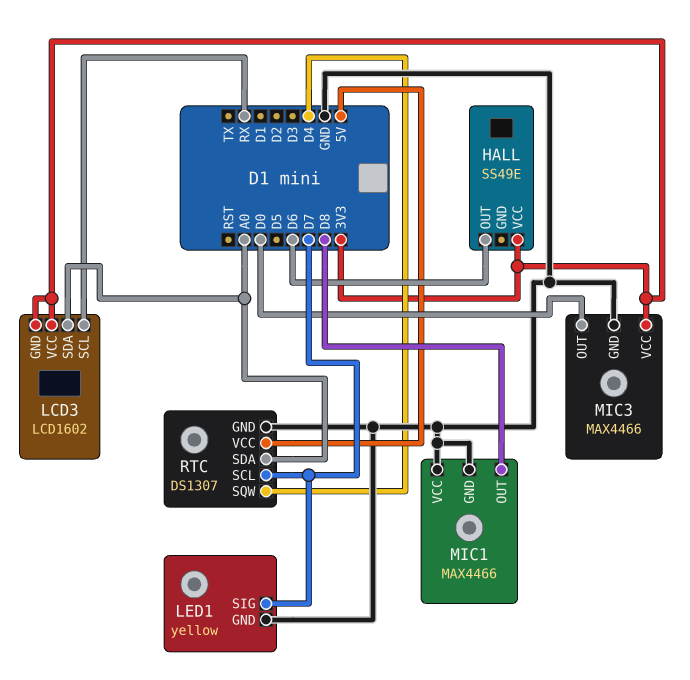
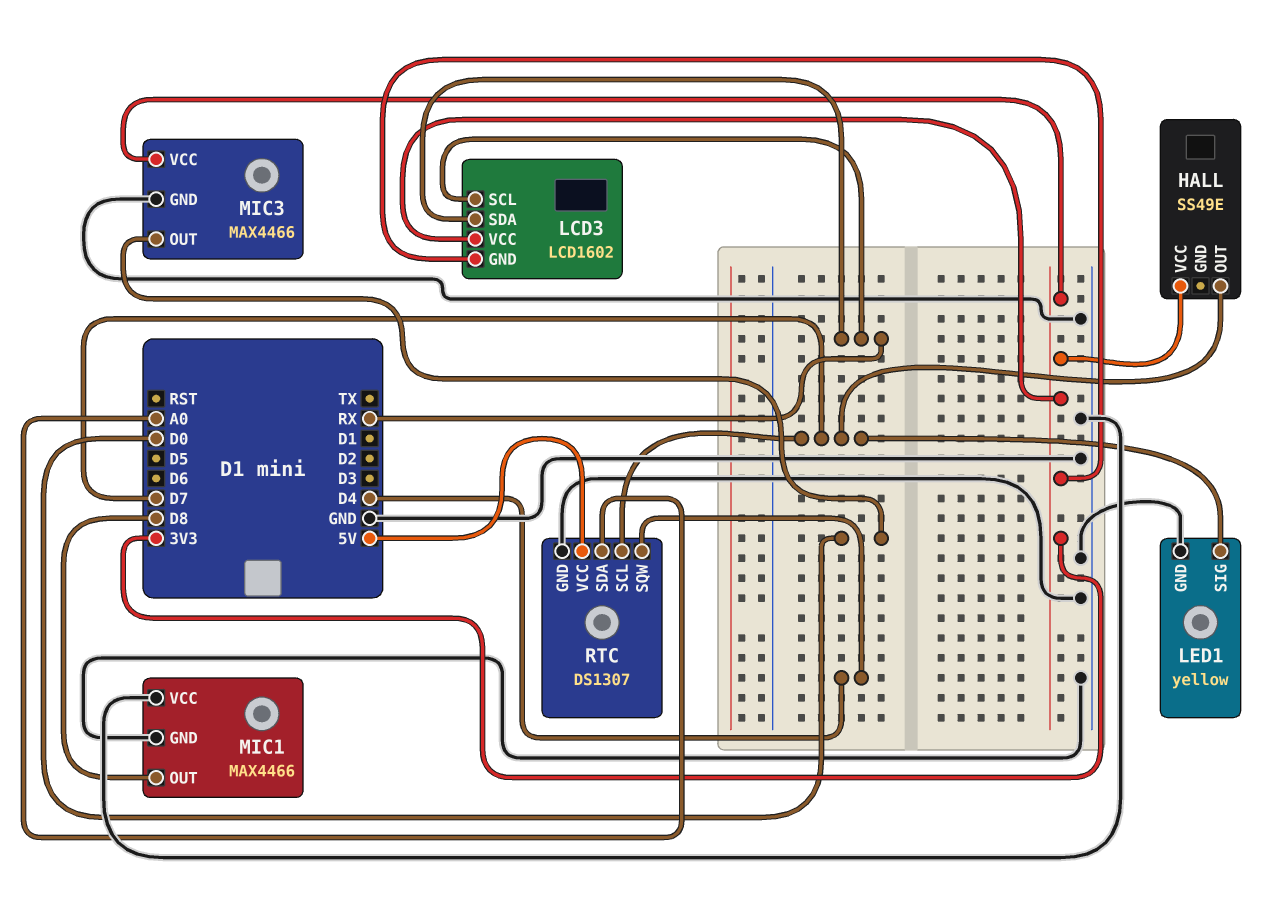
HALL pin OUT: D6 -> D7
LCD3 pin SDA: A0 -> RX

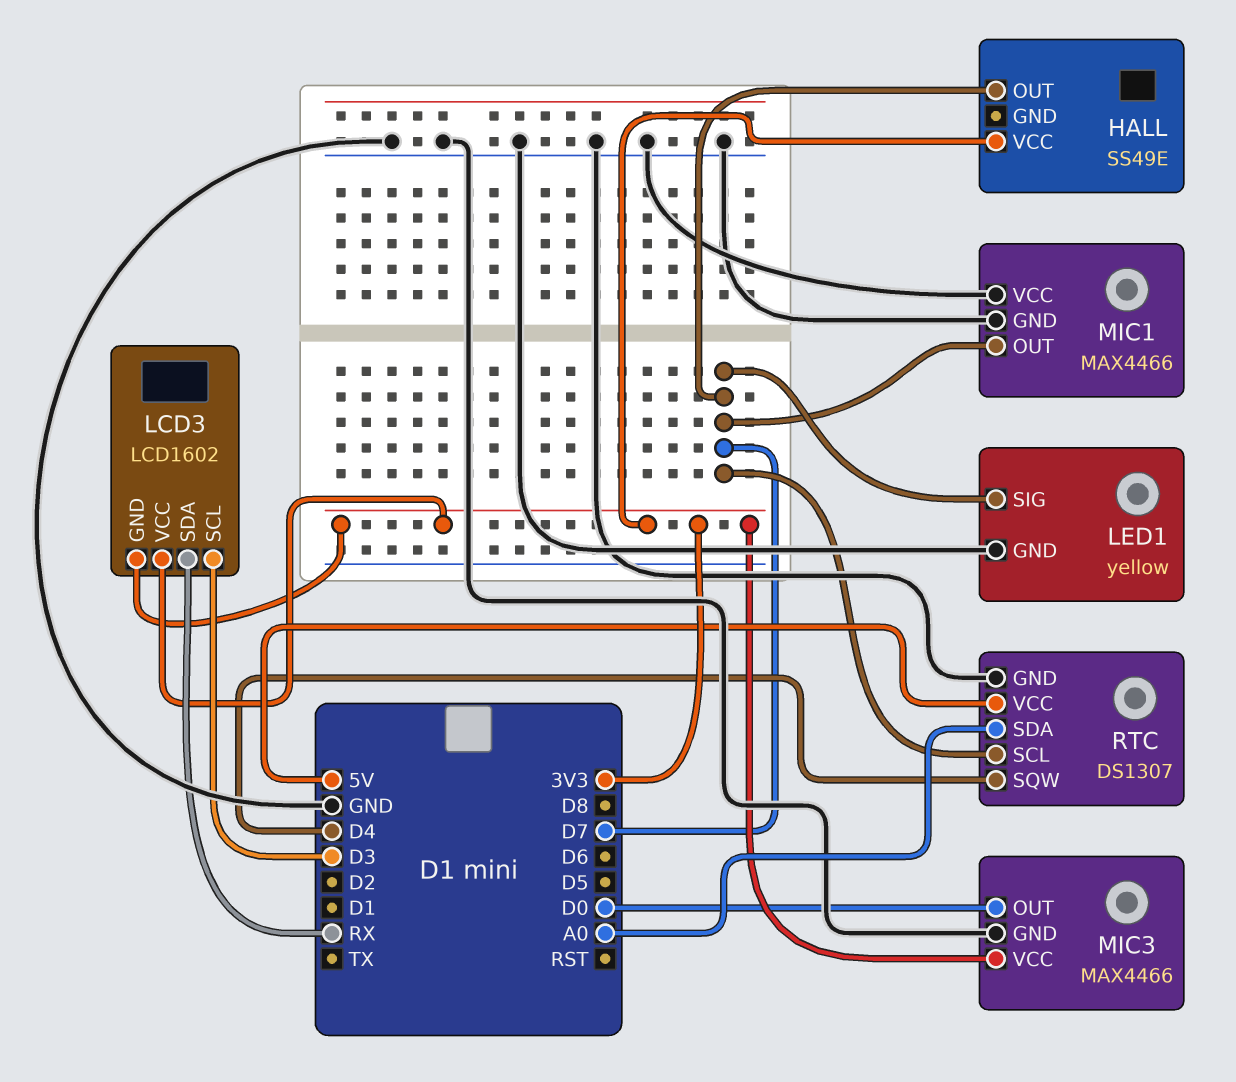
LCD3 pin SCL: RX -> D3
MIC1 pin OUT: D8 -> D7

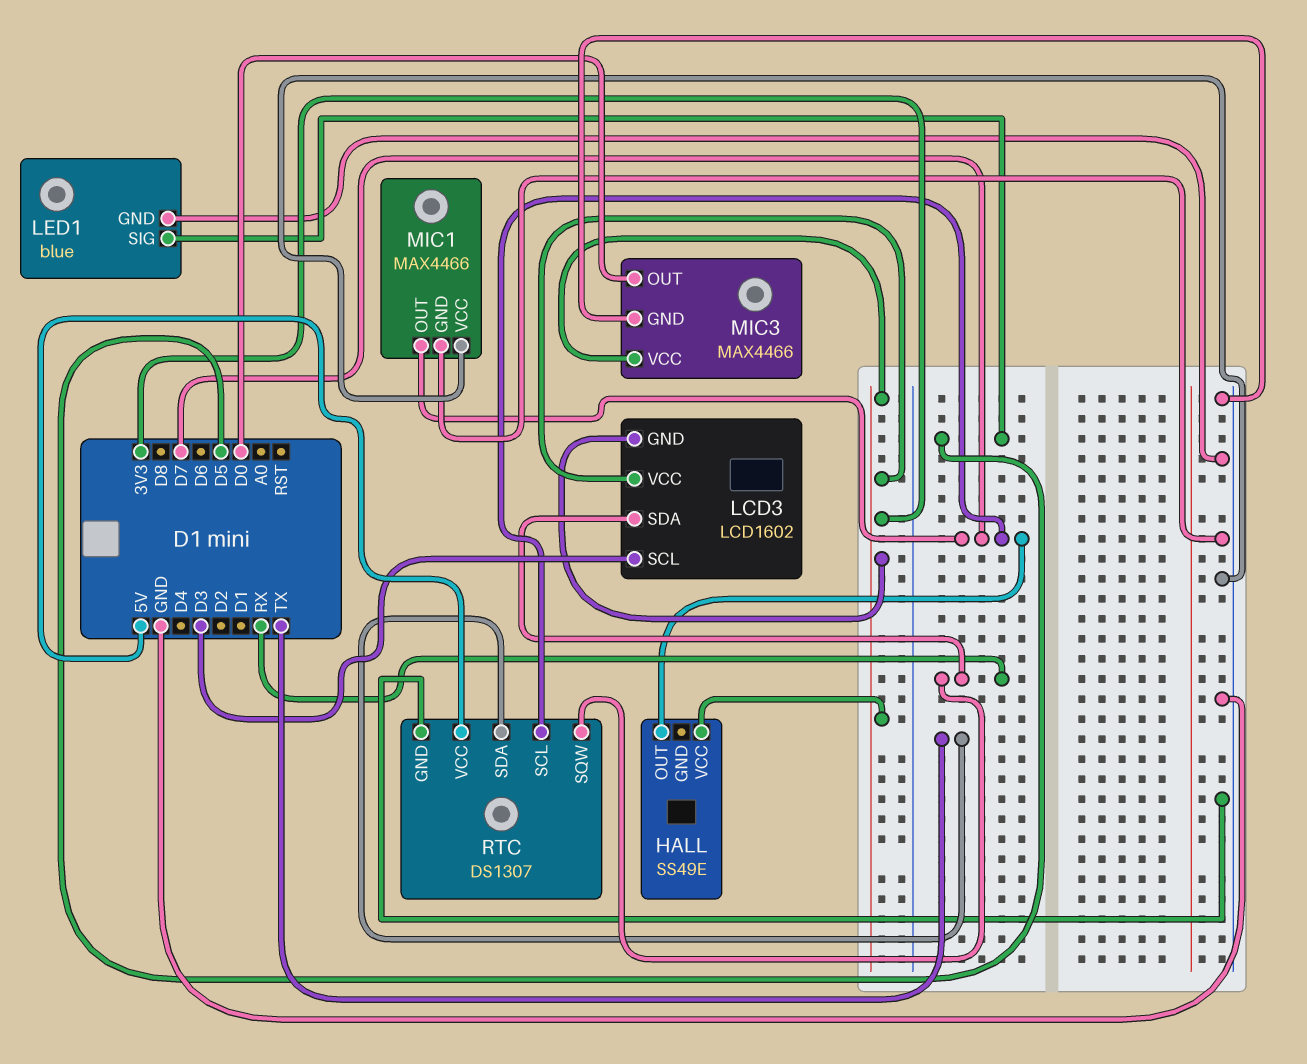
LED1: yellow -> blue
LED1 pin SIG: D7 -> D5
RTC pin SDA: A0 -> TX
RTC pin SQW: D4 -> RX

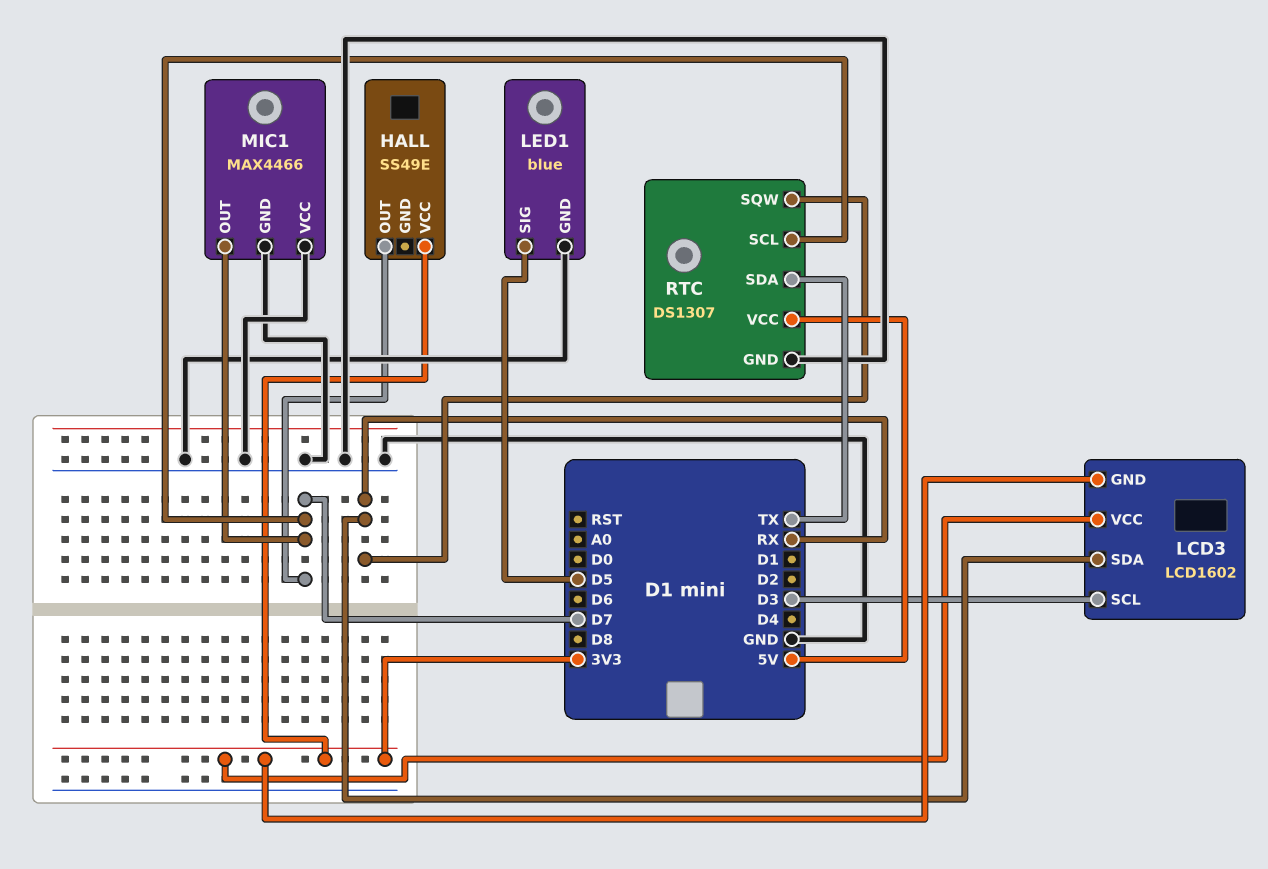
MIC3: MAX4466 -> none
MIC3 pin GND: GND -> none
MIC3 pin OUT: D0 -> none
MIC3 pin VCC: 3V3 -> none

